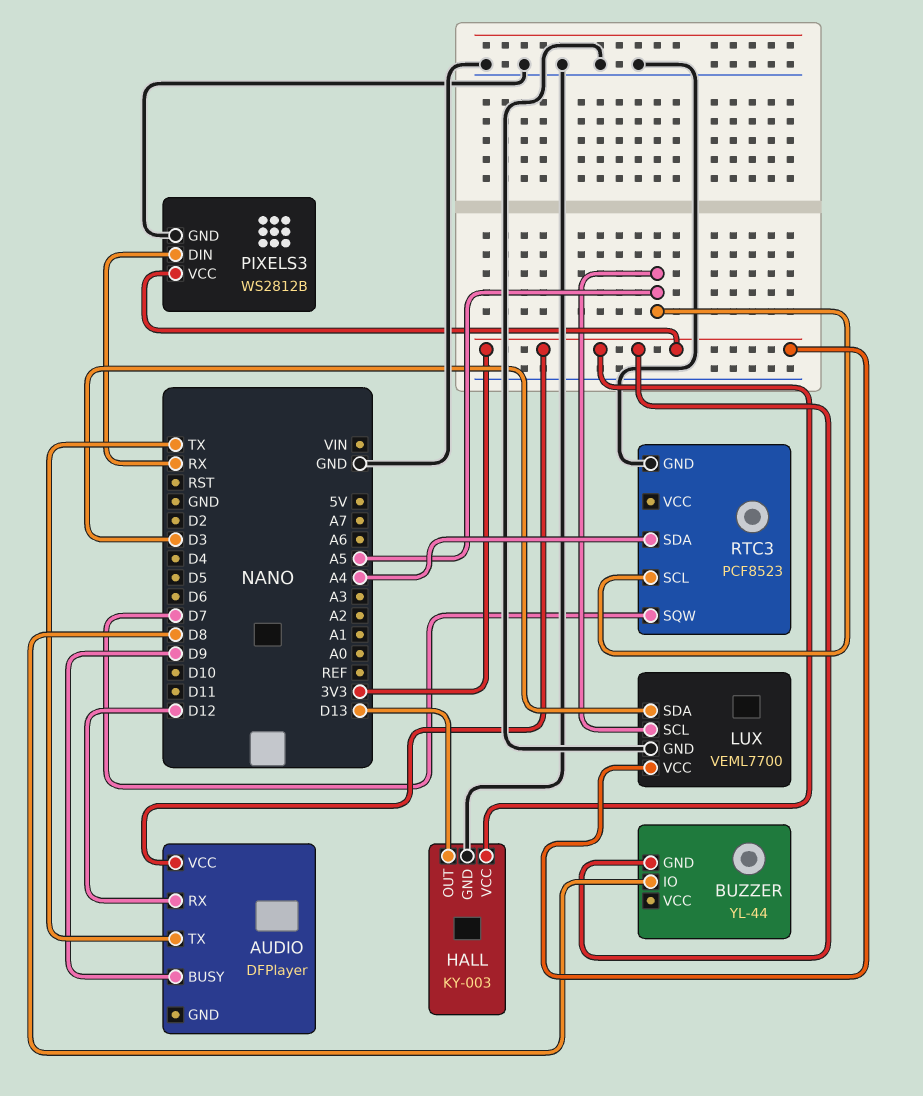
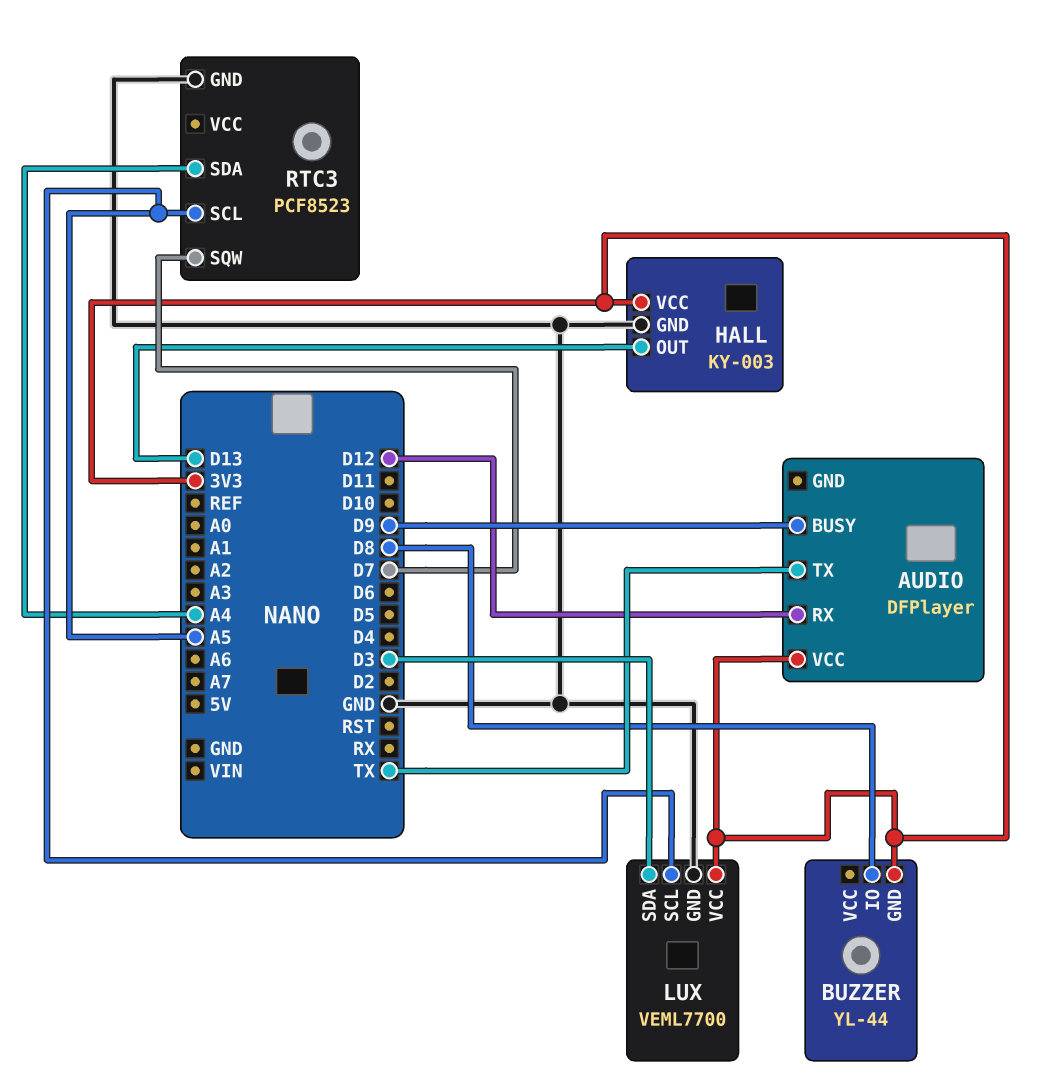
PIXELS3: WS2812B -> none
PIXELS3 pin DIN: RX -> none
PIXELS3 pin GND: GND -> none
PIXELS3 pin VCC: 3V3 -> none

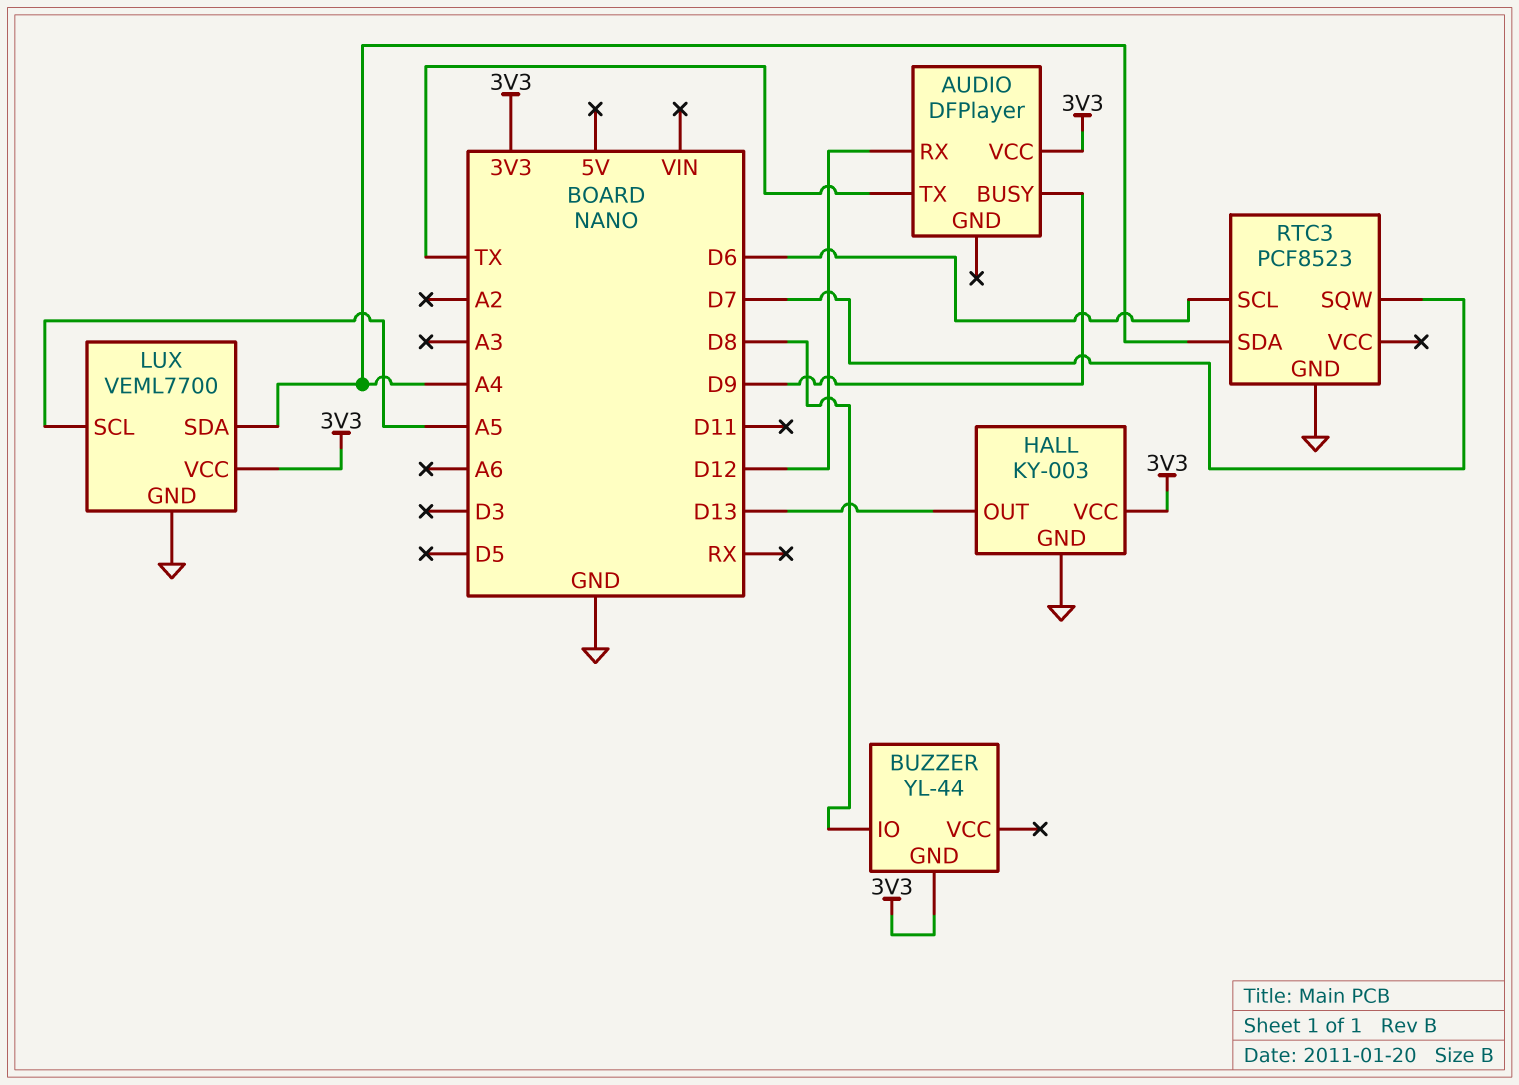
LUX pin SDA: D3 -> A4
RTC3 pin SCL: A5 -> D6

